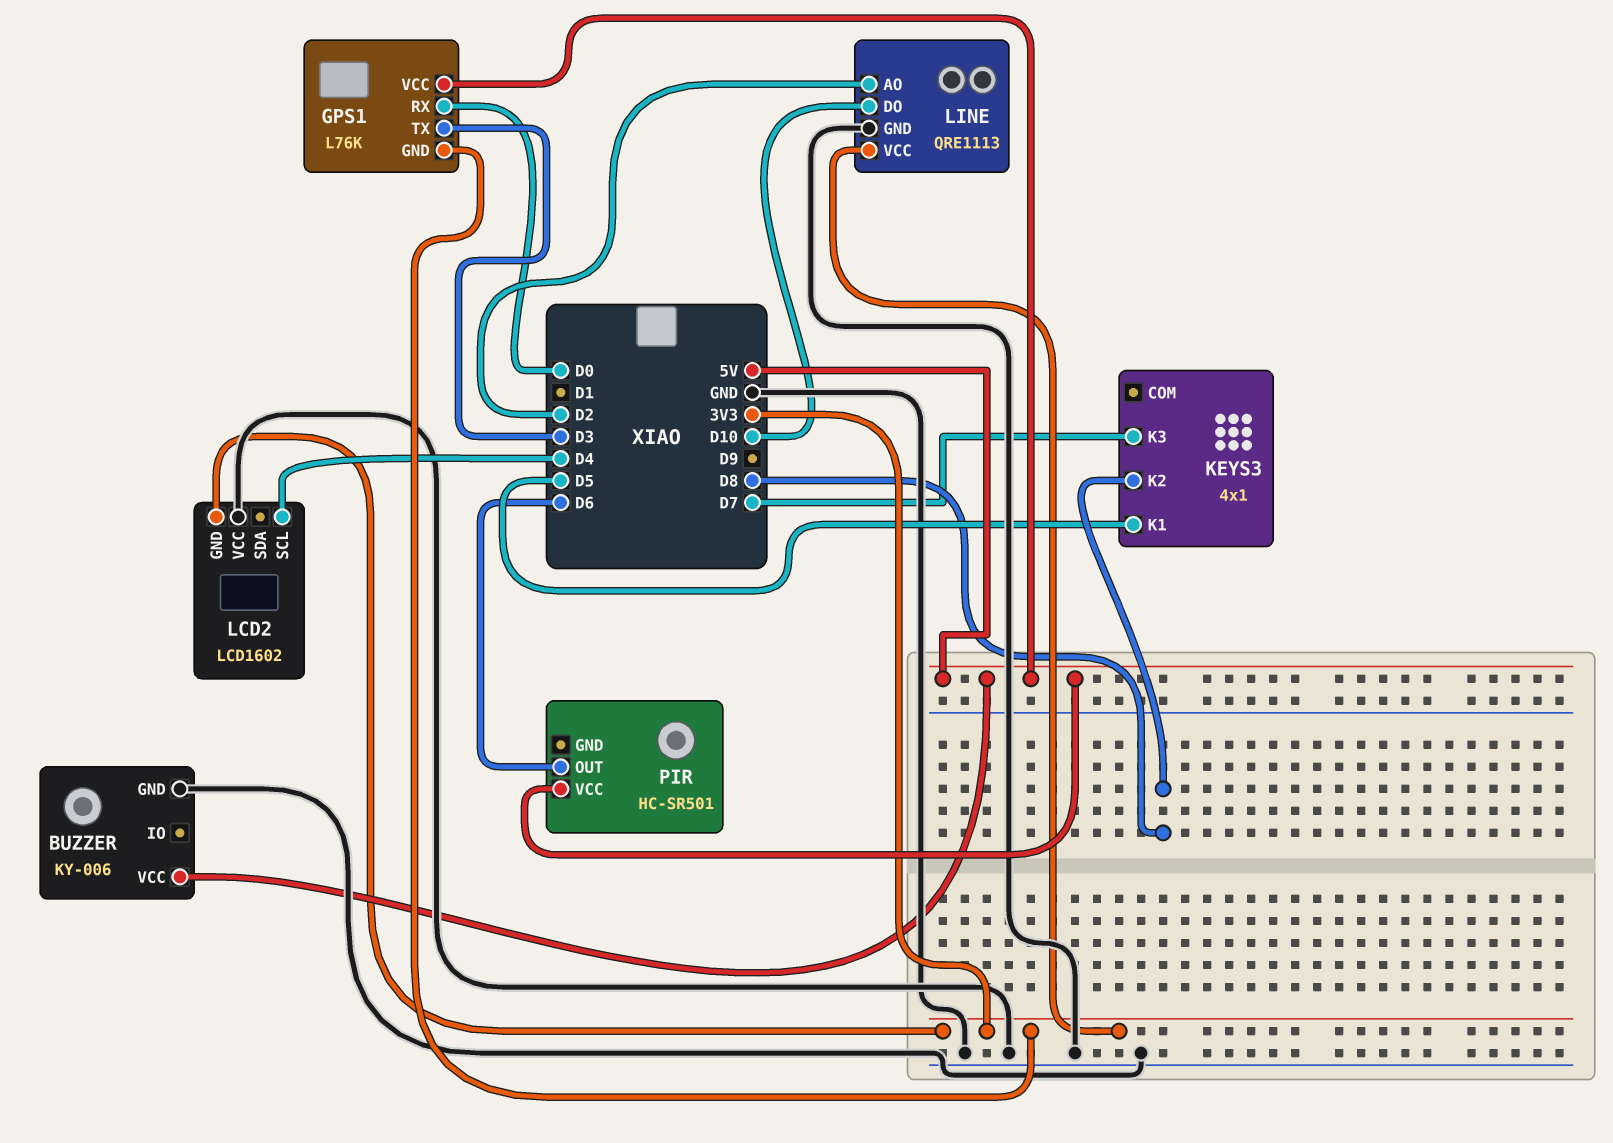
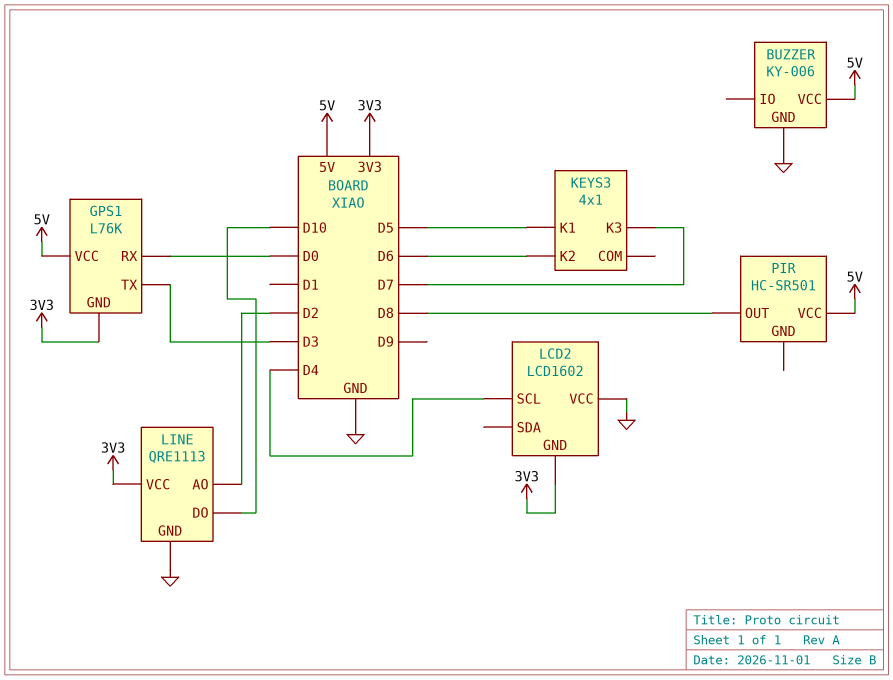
KEYS3 pin K2: D8 -> D6
PIR pin OUT: D6 -> D8

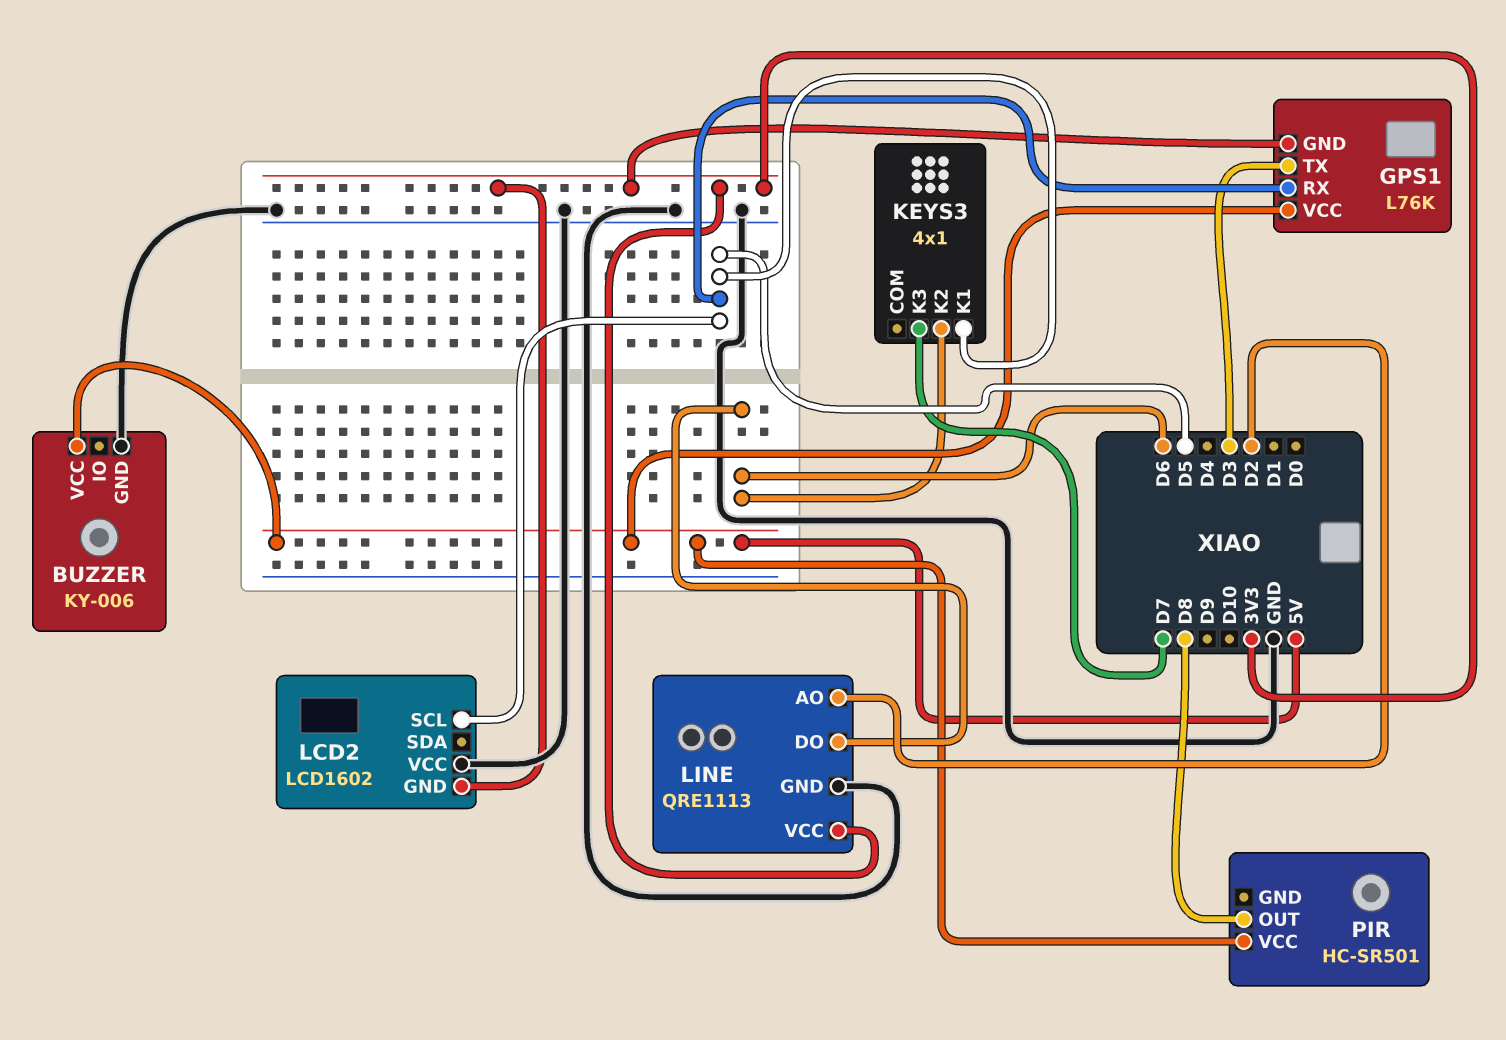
GPS1 pin RX: D0 -> D5
LCD2 pin SCL: D4 -> D5
LINE pin DO: D10 -> D6

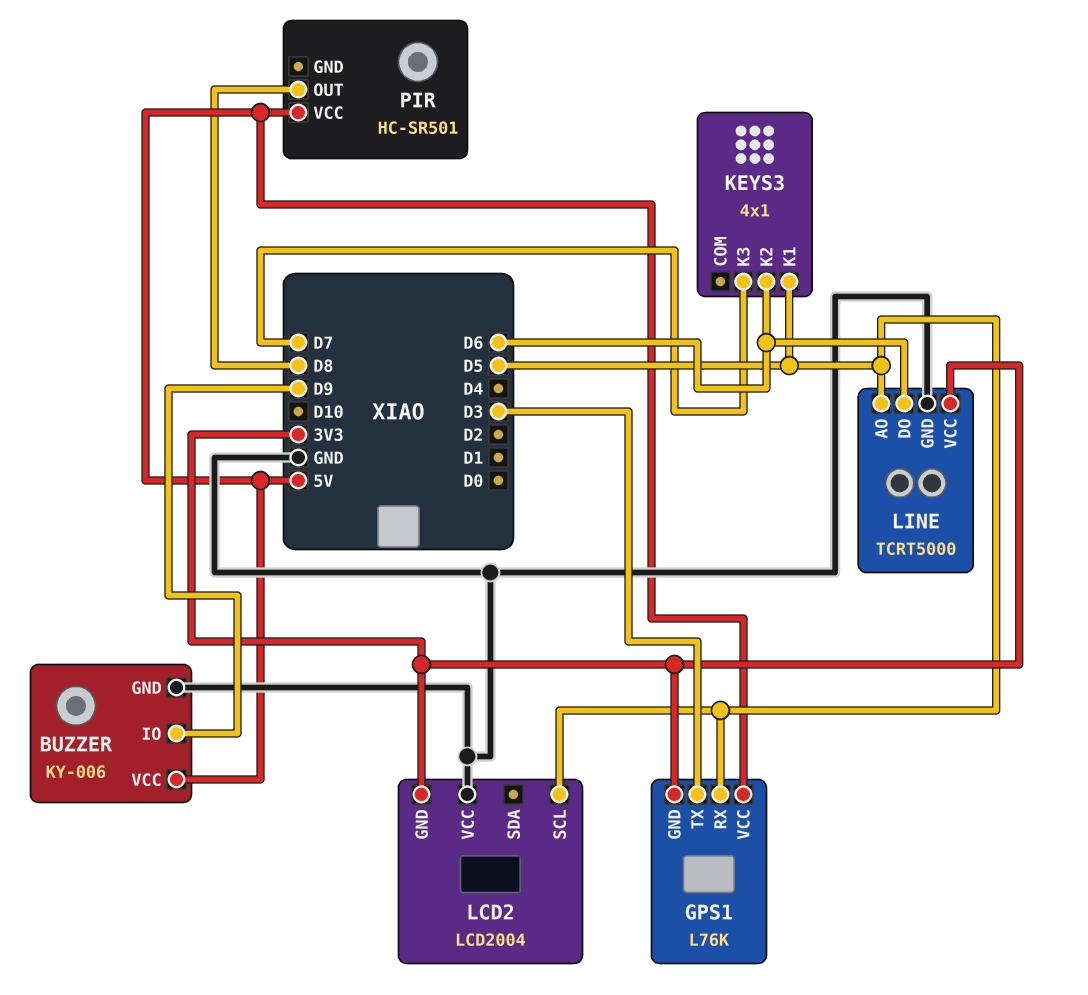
BUZZER pin IO: none -> D9
LCD2: LCD1602 -> LCD2004
LINE: QRE1113 -> TCRT5000
LINE pin AO: D2 -> D5

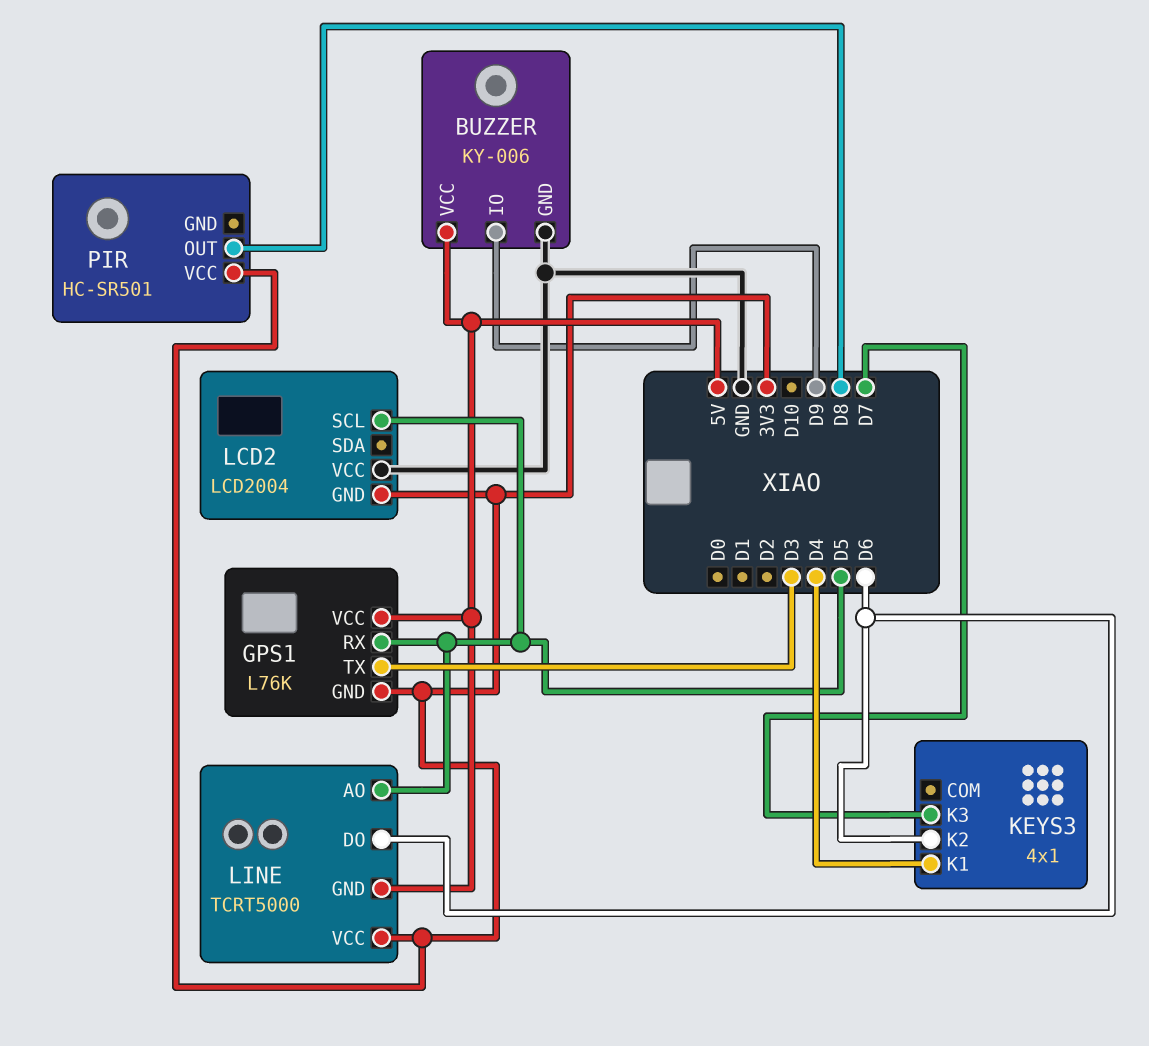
KEYS3 pin K1: D5 -> D4
LINE pin GND: GND -> 5V
PIR pin VCC: 5V -> 3V3

